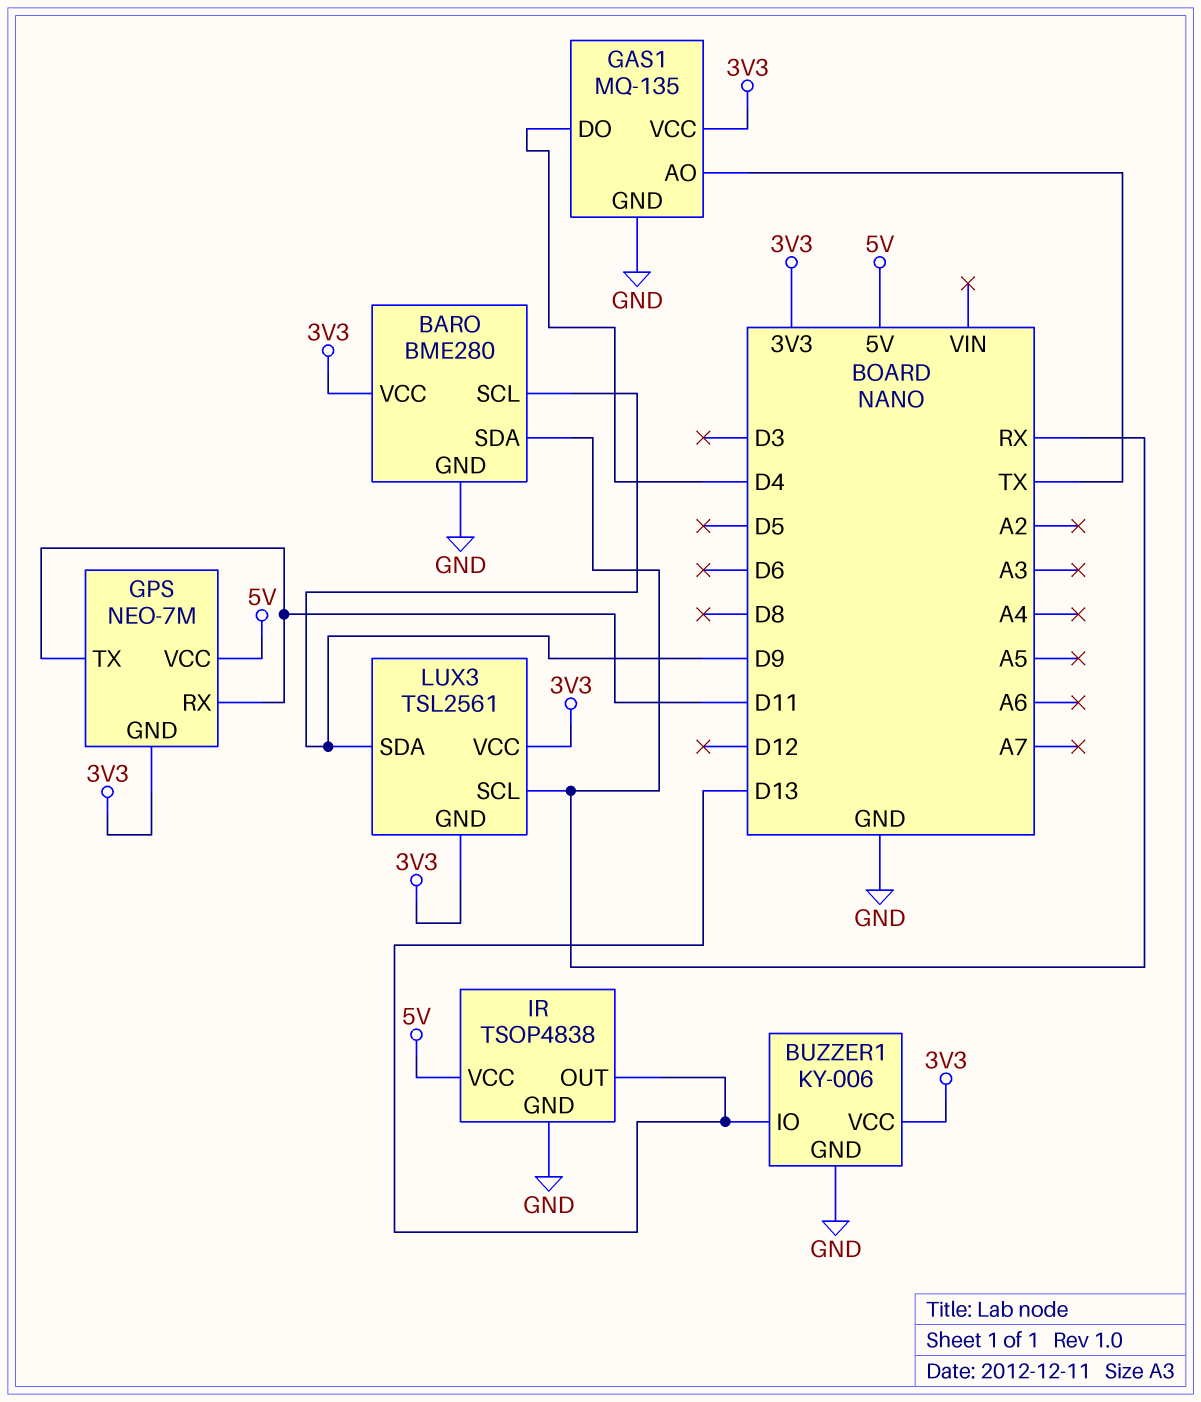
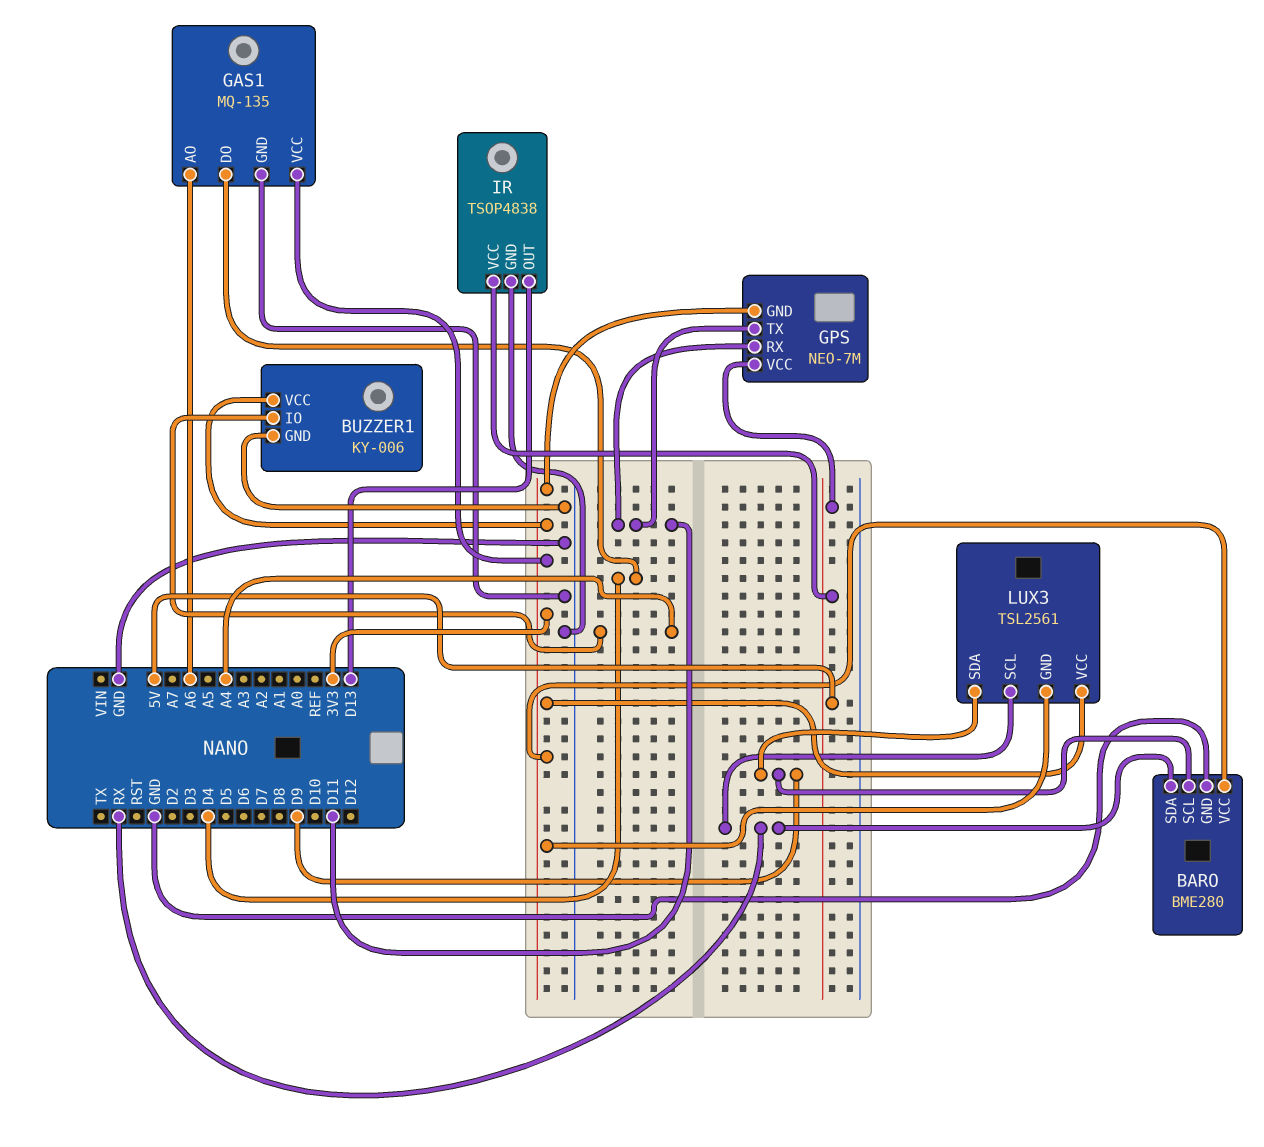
BUZZER1 pin IO: D13 -> A4
GAS1 pin AO: TX -> A6

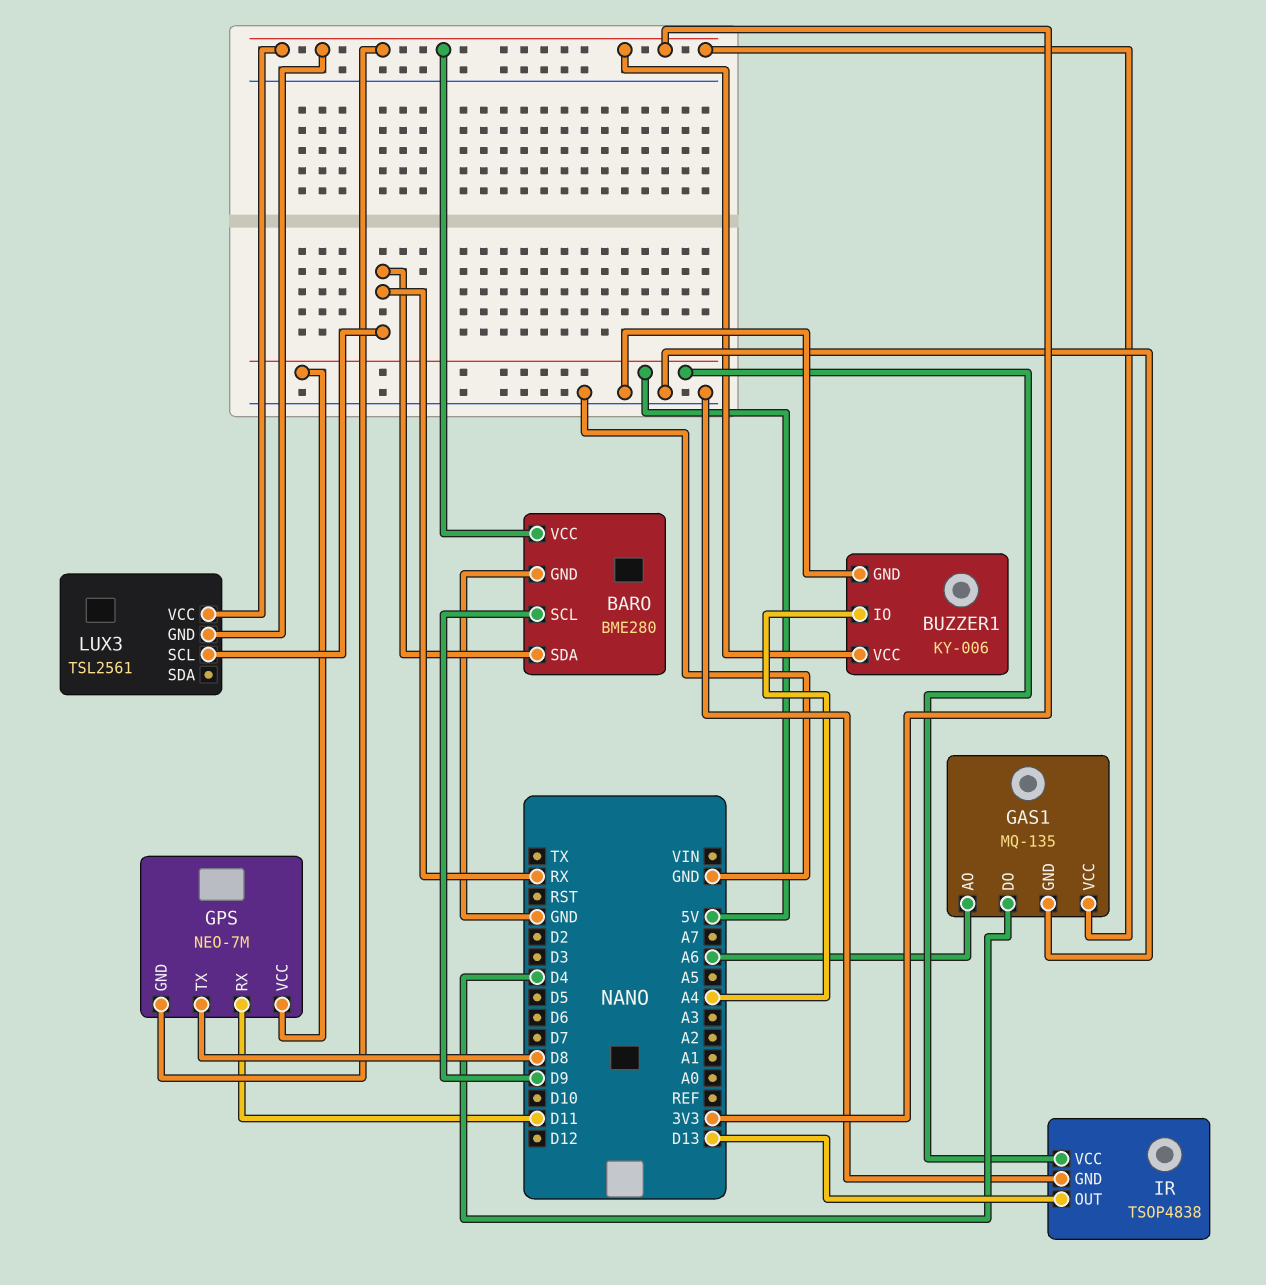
GPS pin TX: D11 -> D8
LUX3 pin SDA: D9 -> none

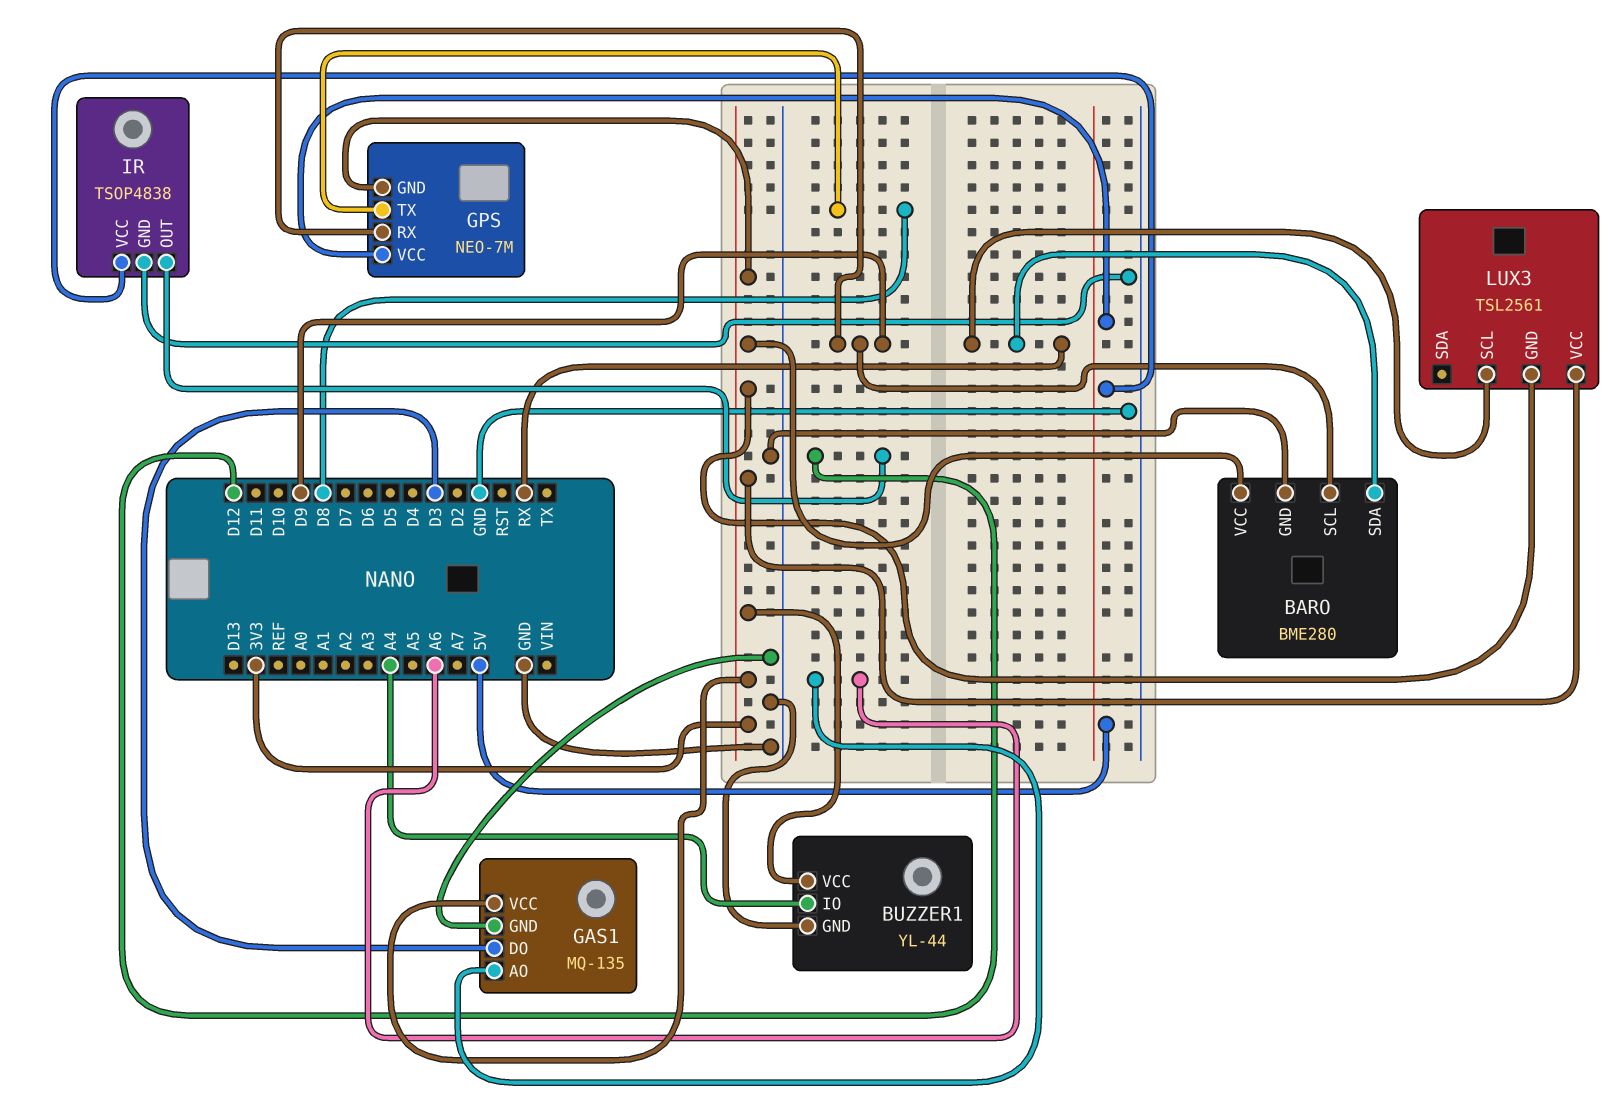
BUZZER1: KY-006 -> YL-44
GAS1 pin DO: D4 -> D3
GPS pin RX: D11 -> D9
IR pin OUT: D13 -> D12

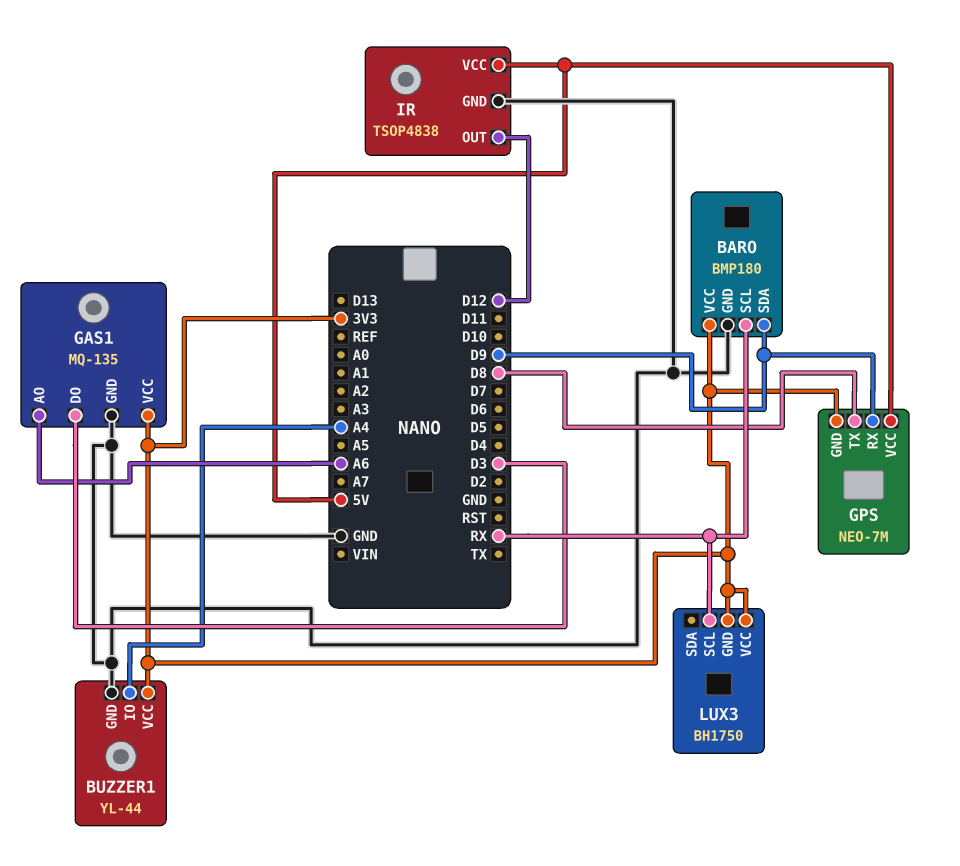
BARO: BME280 -> BMP180
BARO pin SCL: D9 -> RX
BARO pin SDA: RX -> D9
LUX3: TSL2561 -> BH1750

